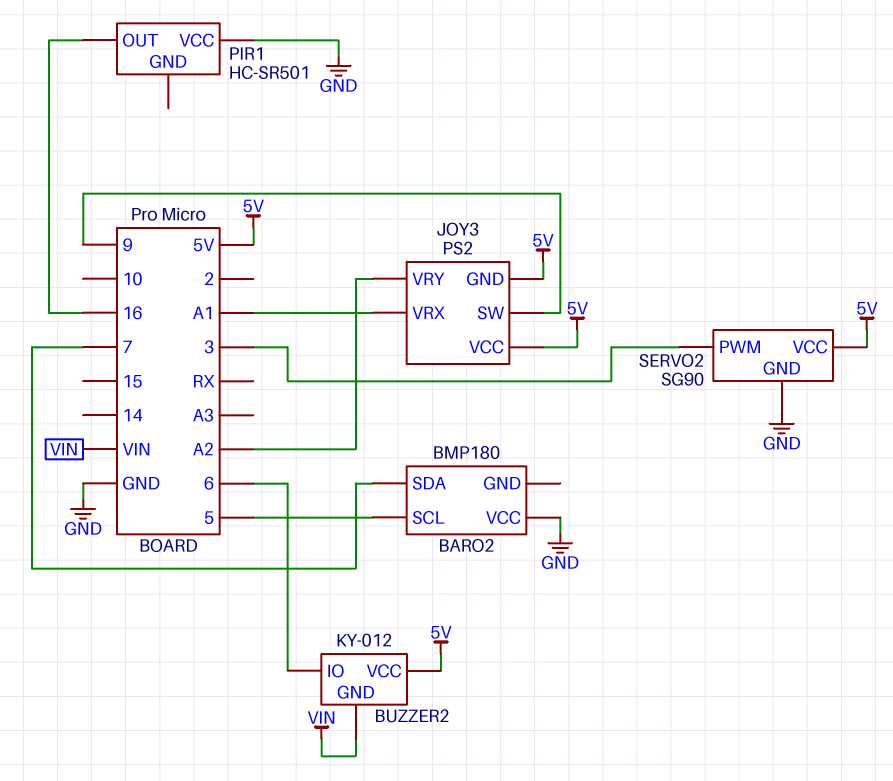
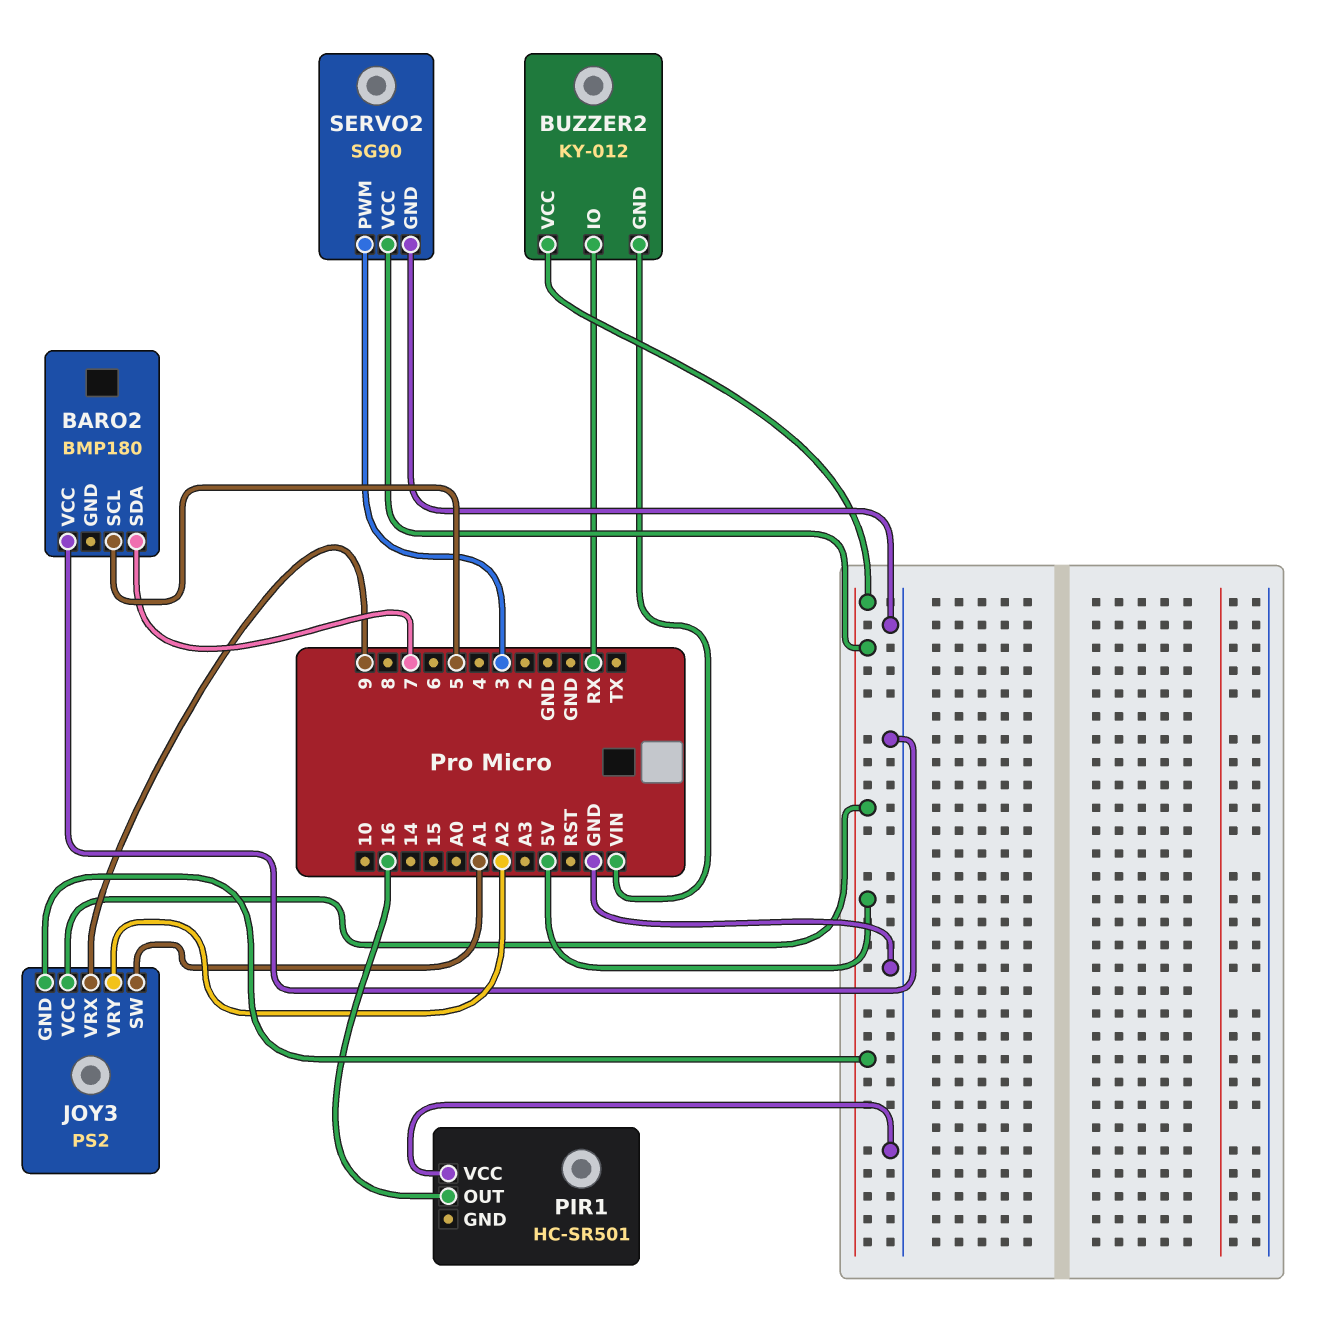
BUZZER2 pin IO: 6 -> RX
JOY3 pin SW: 9 -> A1
JOY3 pin VRX: A1 -> 9

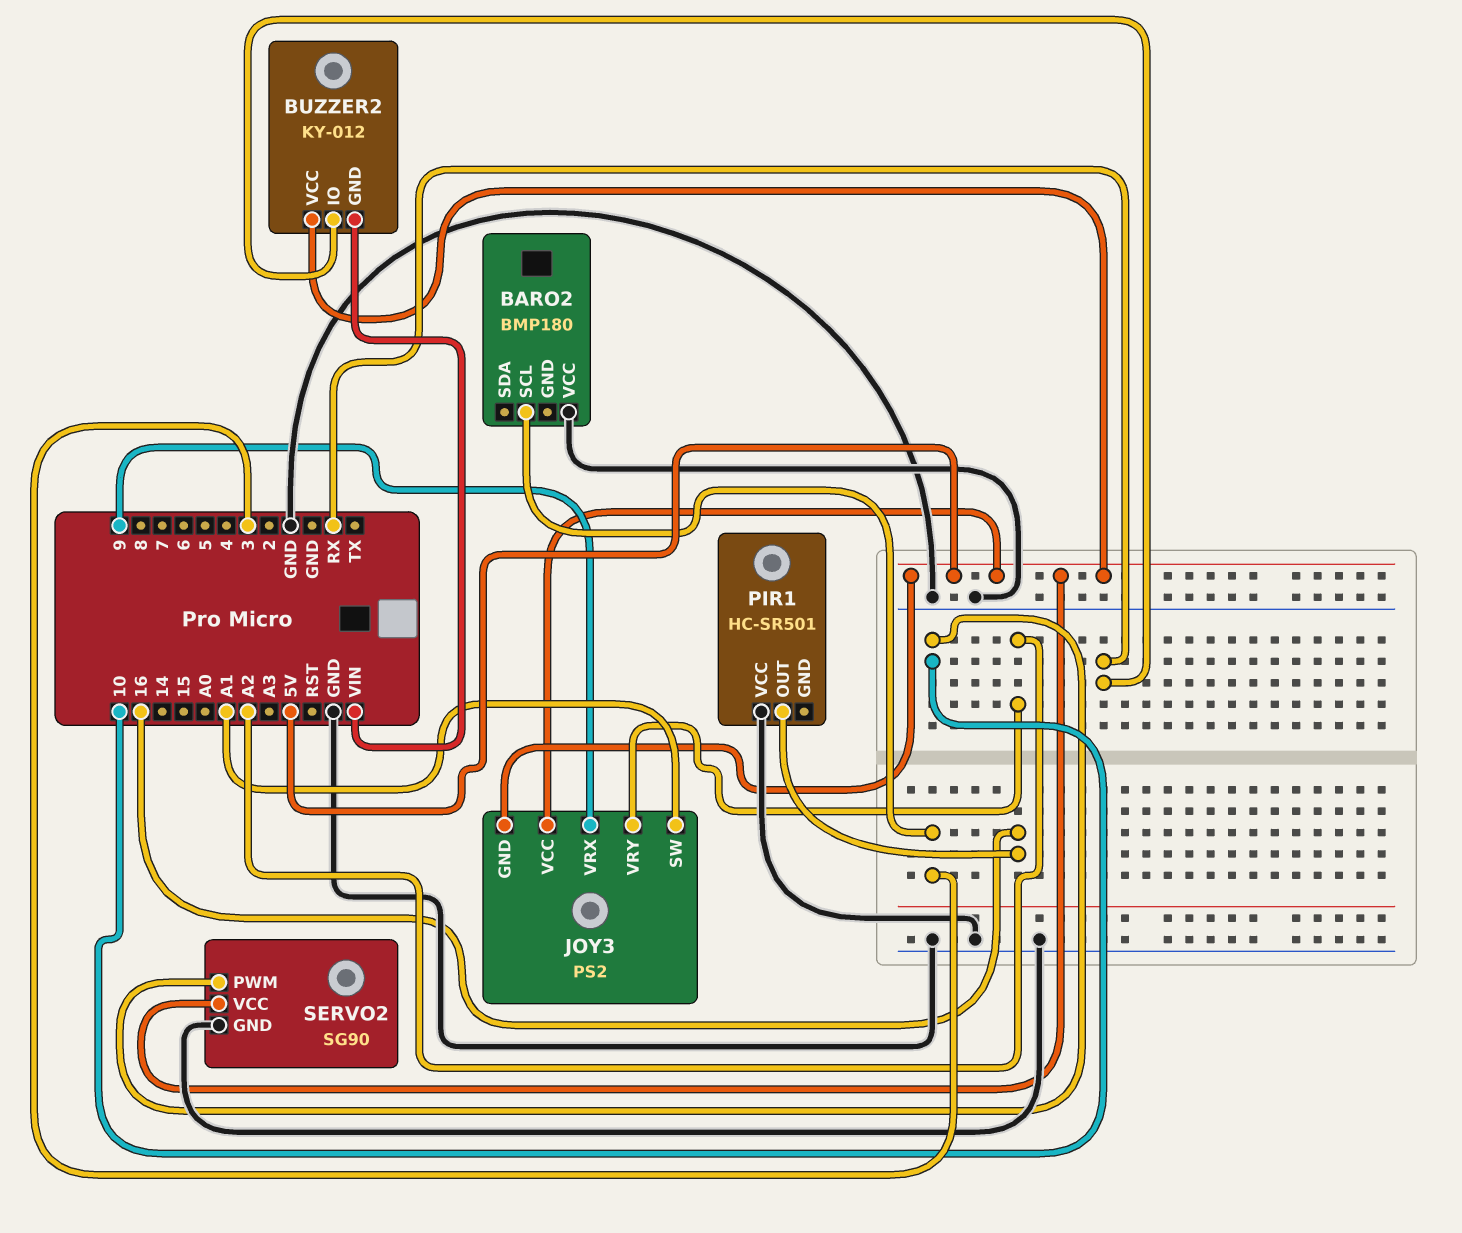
BARO2 pin SCL: 5 -> 3
BARO2 pin SDA: 7 -> none
SERVO2 pin PWM: 3 -> 10

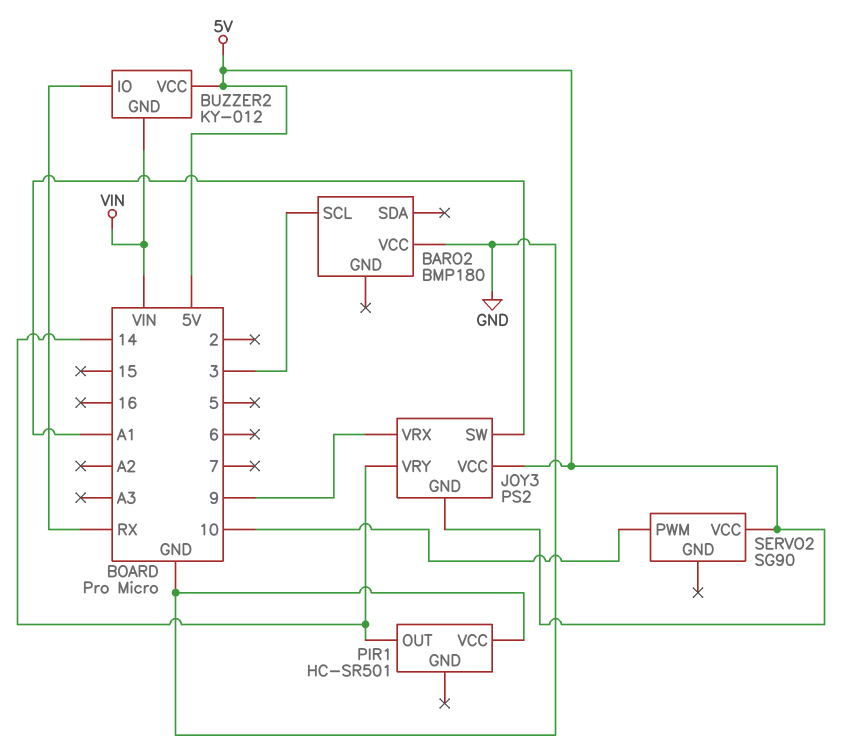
JOY3 pin VRY: A2 -> 14
PIR1 pin OUT: 16 -> 14
SERVO2 pin GND: GND -> none

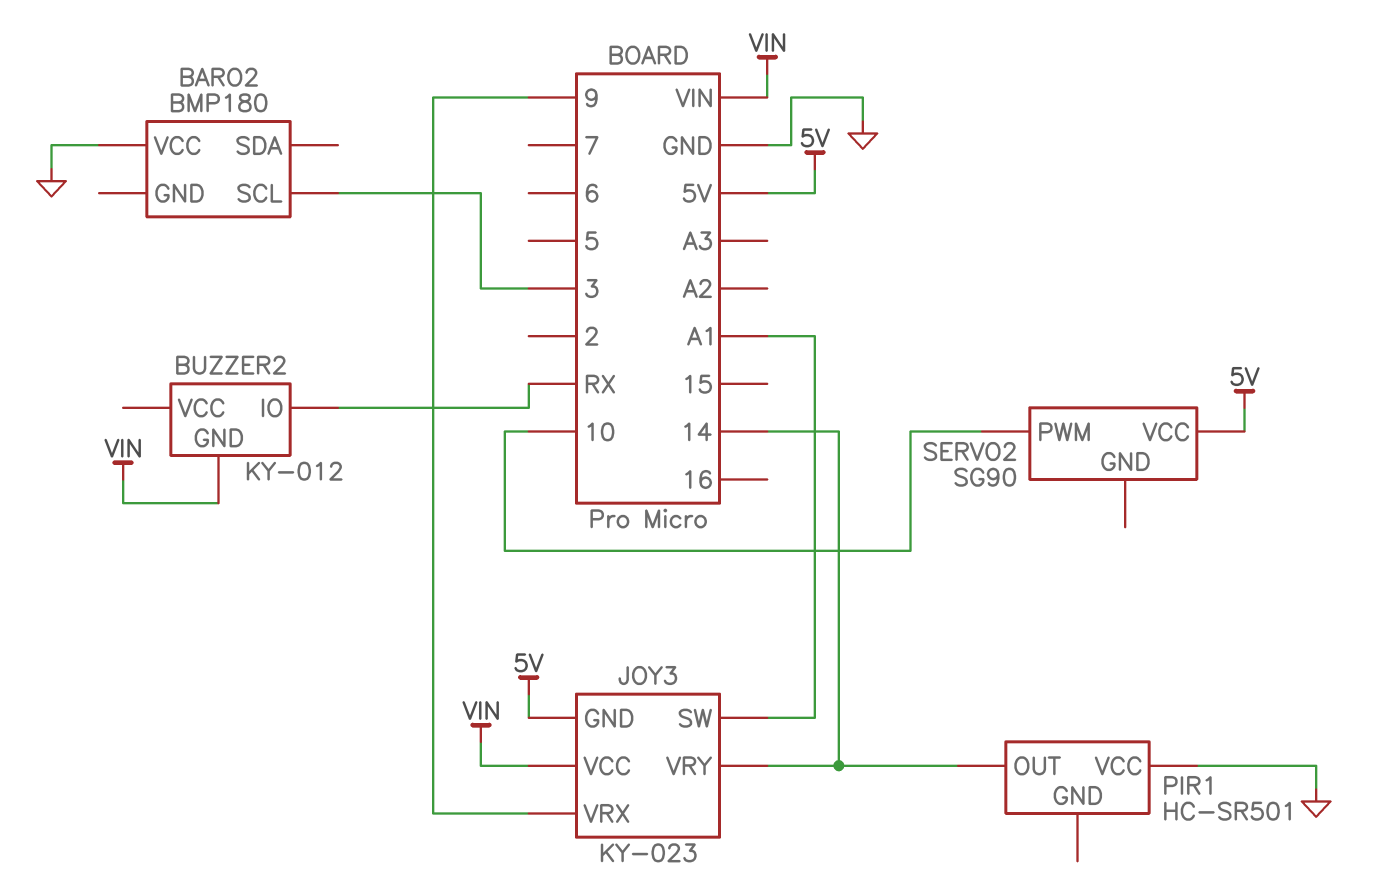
BUZZER2 pin VCC: 5V -> none
JOY3: PS2 -> KY-023
JOY3 pin VCC: 5V -> VIN

